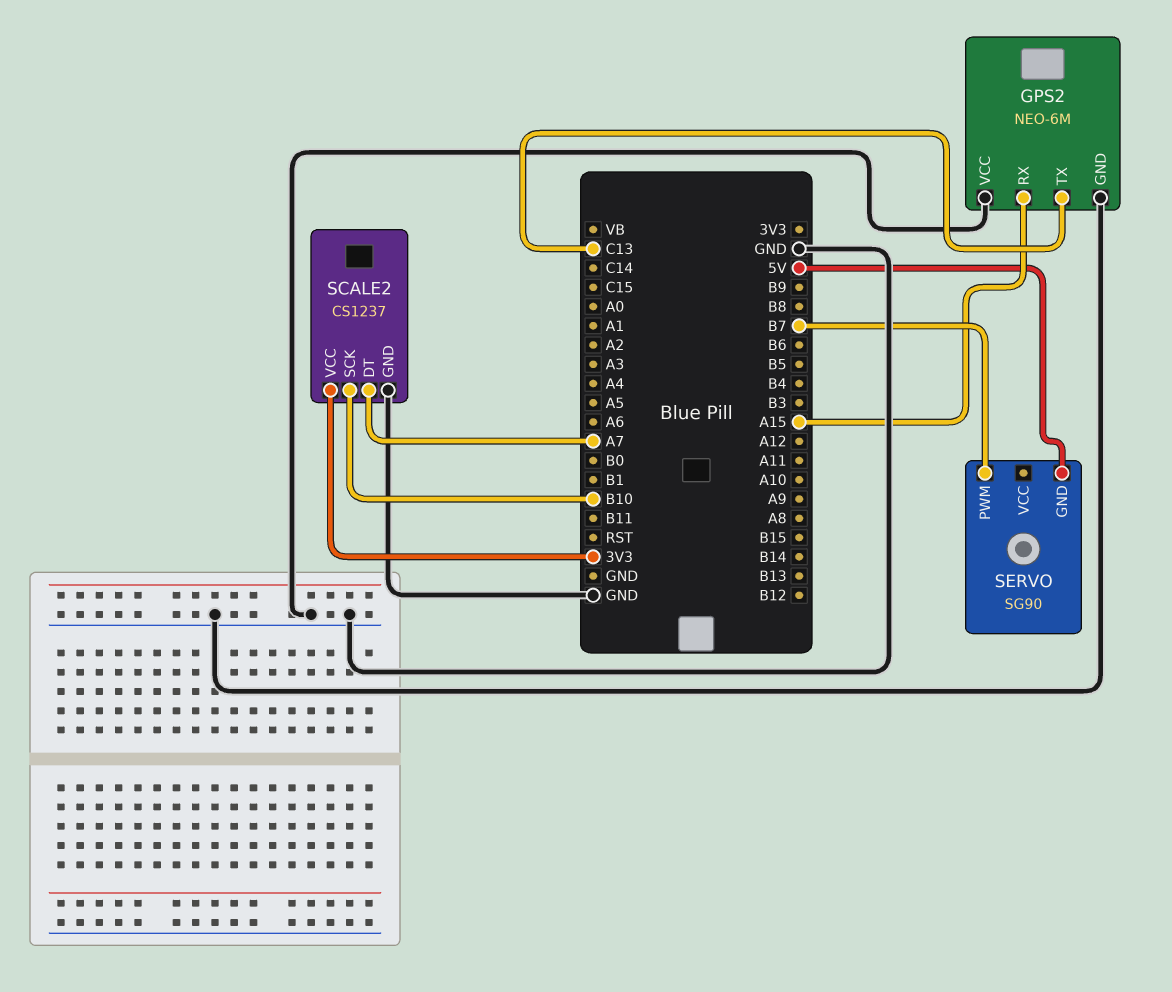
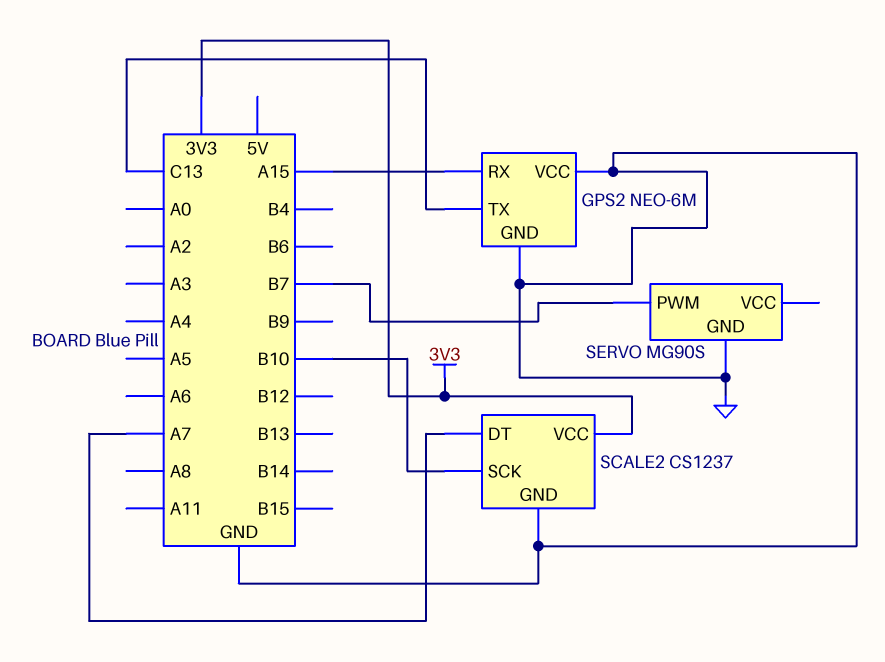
SERVO: SG90 -> MG90S
SERVO pin GND: 5V -> GND

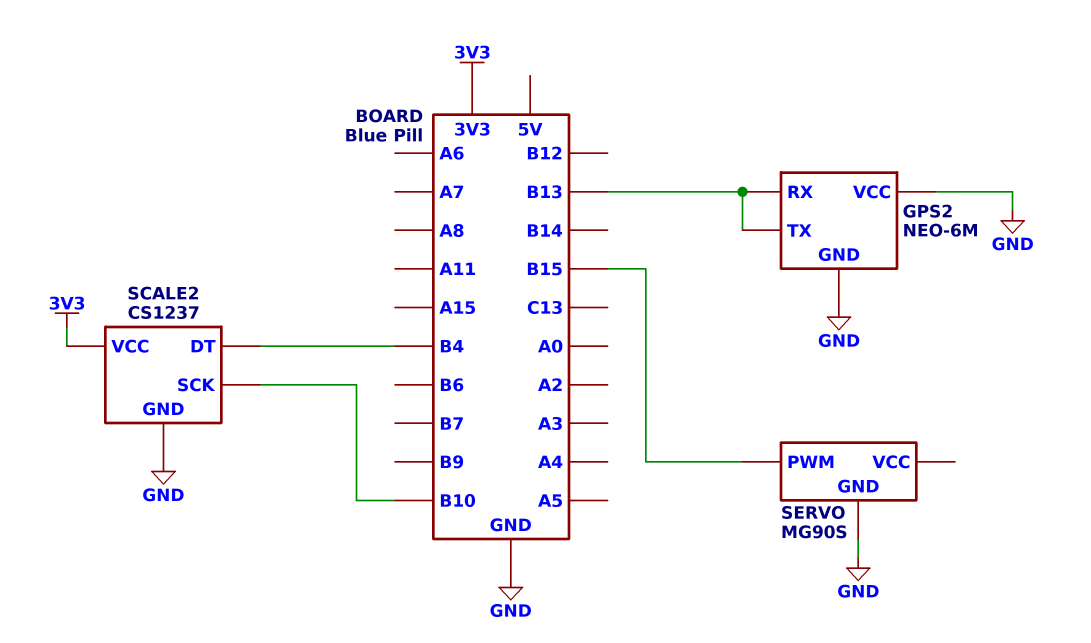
GPS2 pin RX: A15 -> B13
GPS2 pin TX: C13 -> B13
SCALE2 pin DT: A7 -> B4
SERVO pin PWM: B7 -> B15

